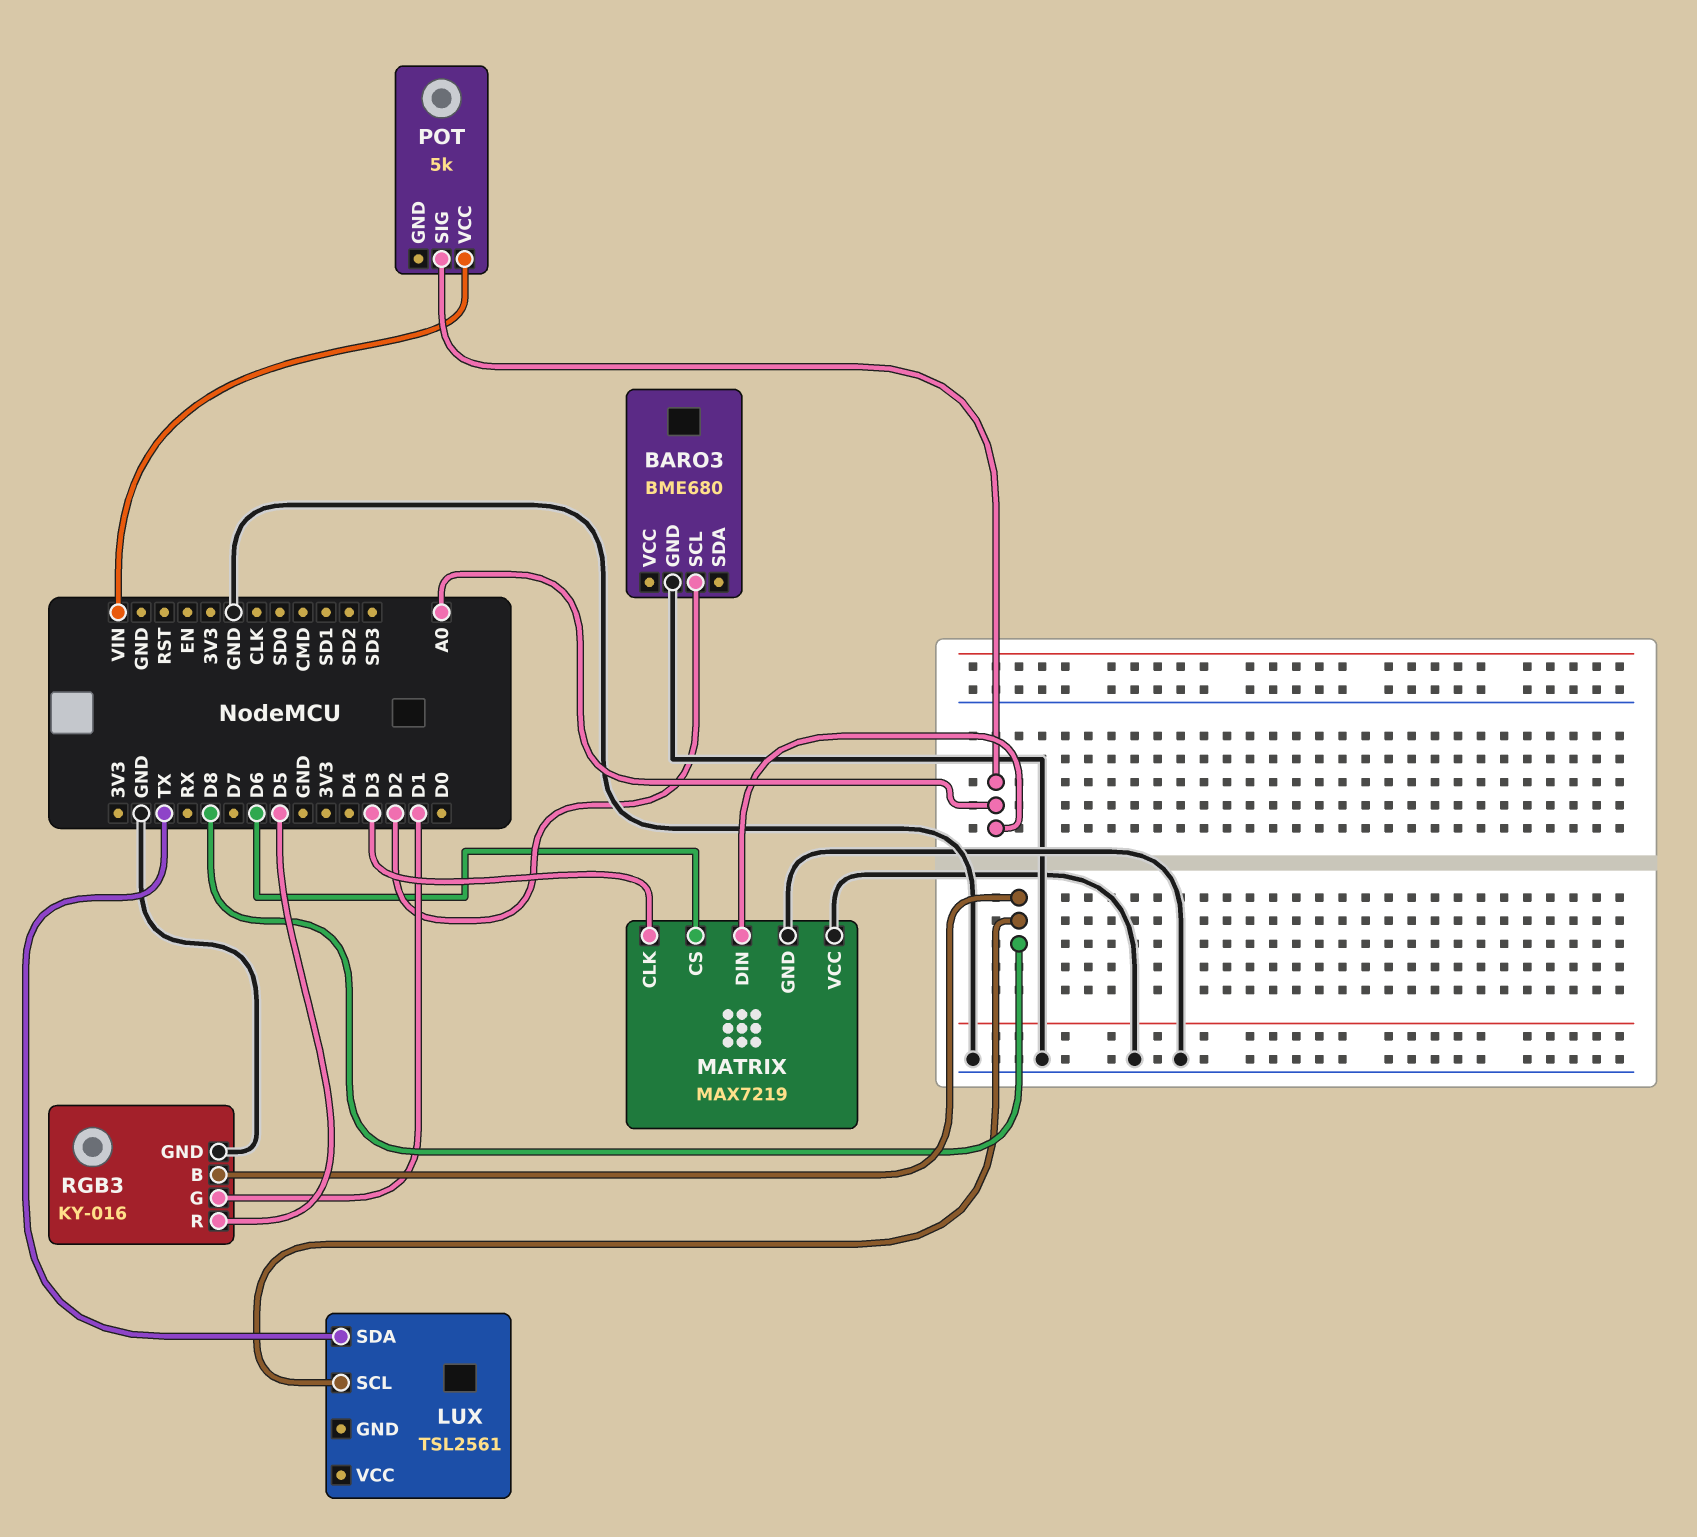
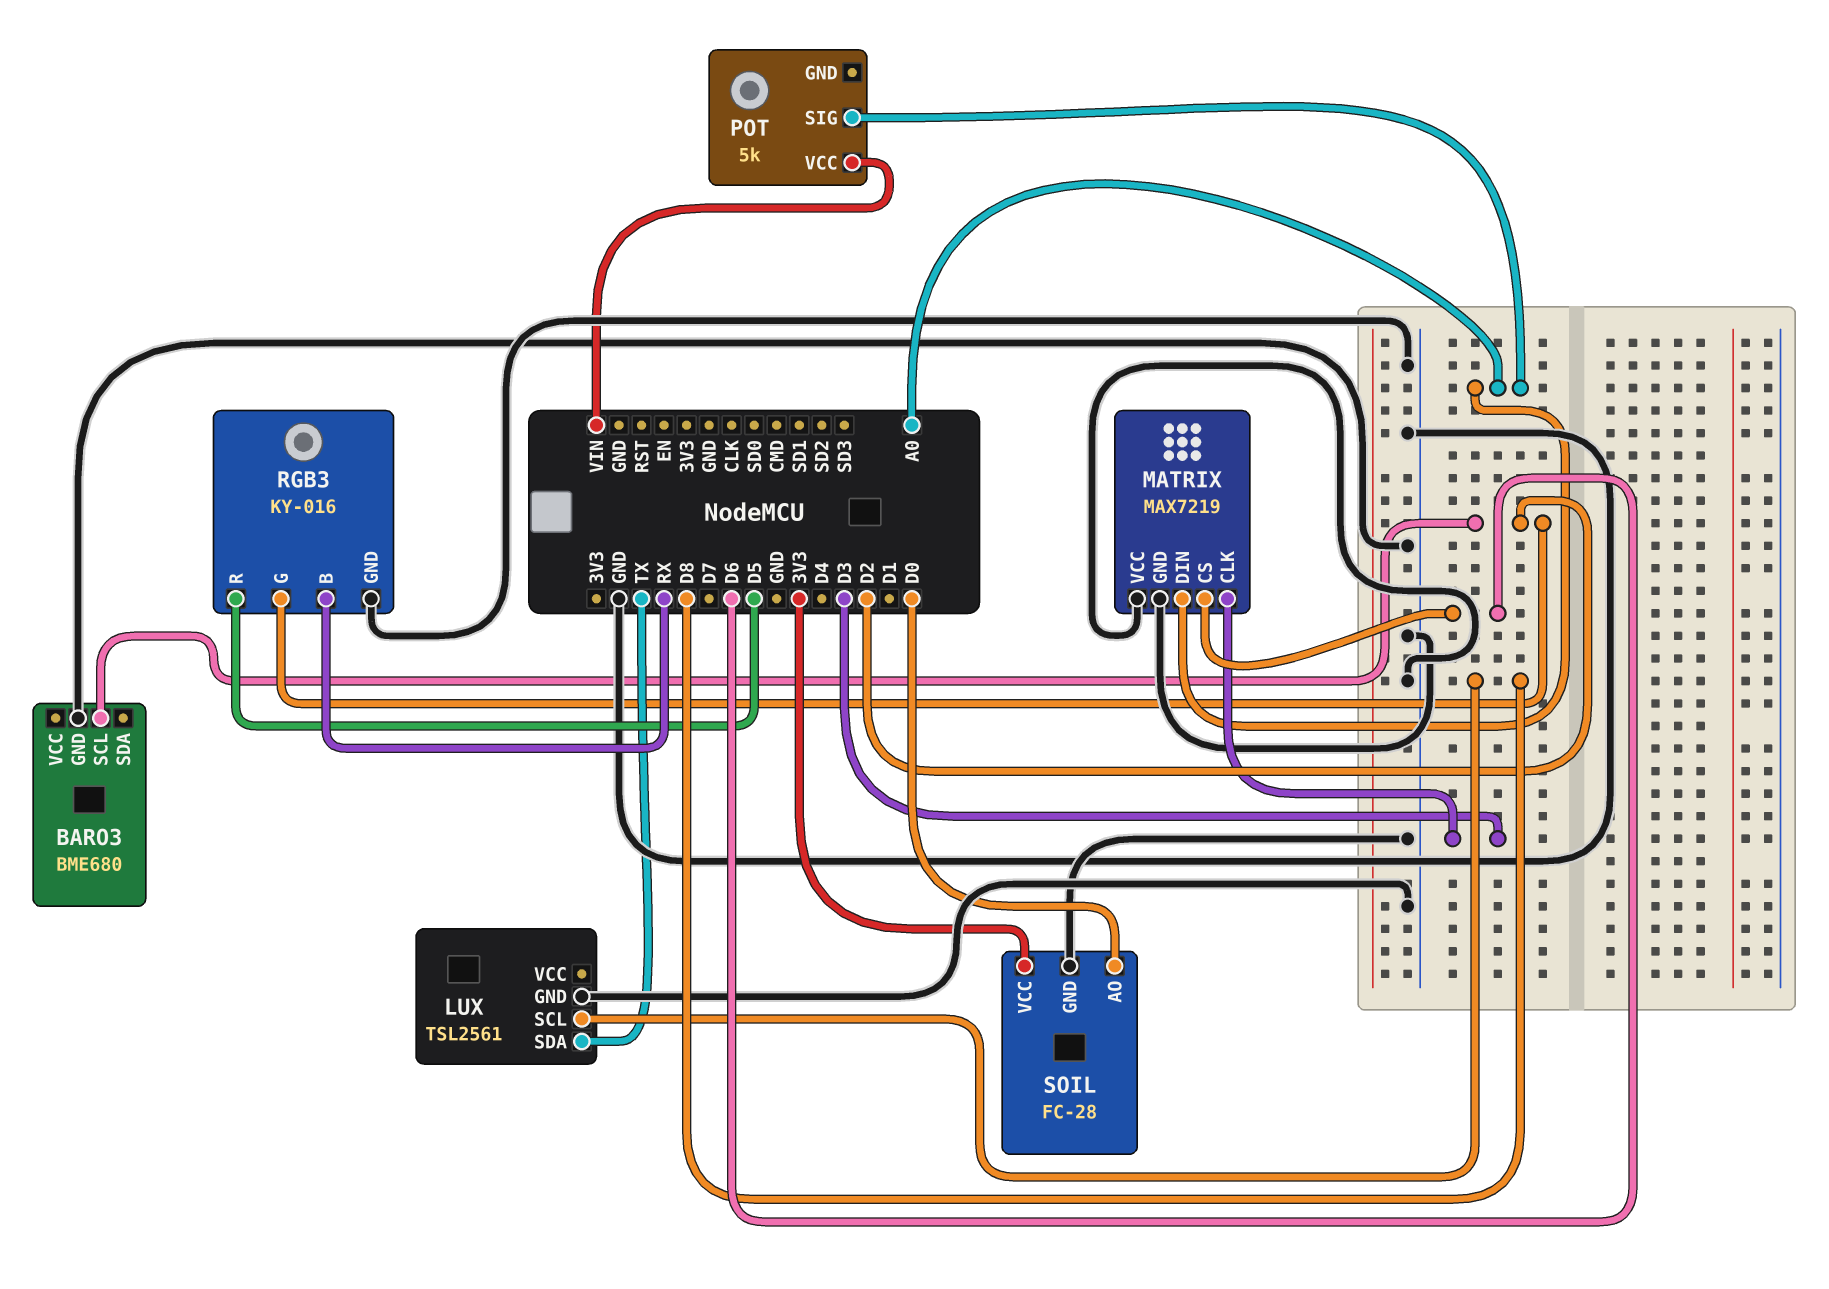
LUX pin GND: none -> GND
RGB3 pin B: D8 -> RX
RGB3 pin G: D1 -> D2
SOIL: none -> FC-28
SOIL pin AO: none -> D0
SOIL pin GND: none -> GND
SOIL pin VCC: none -> 3V3

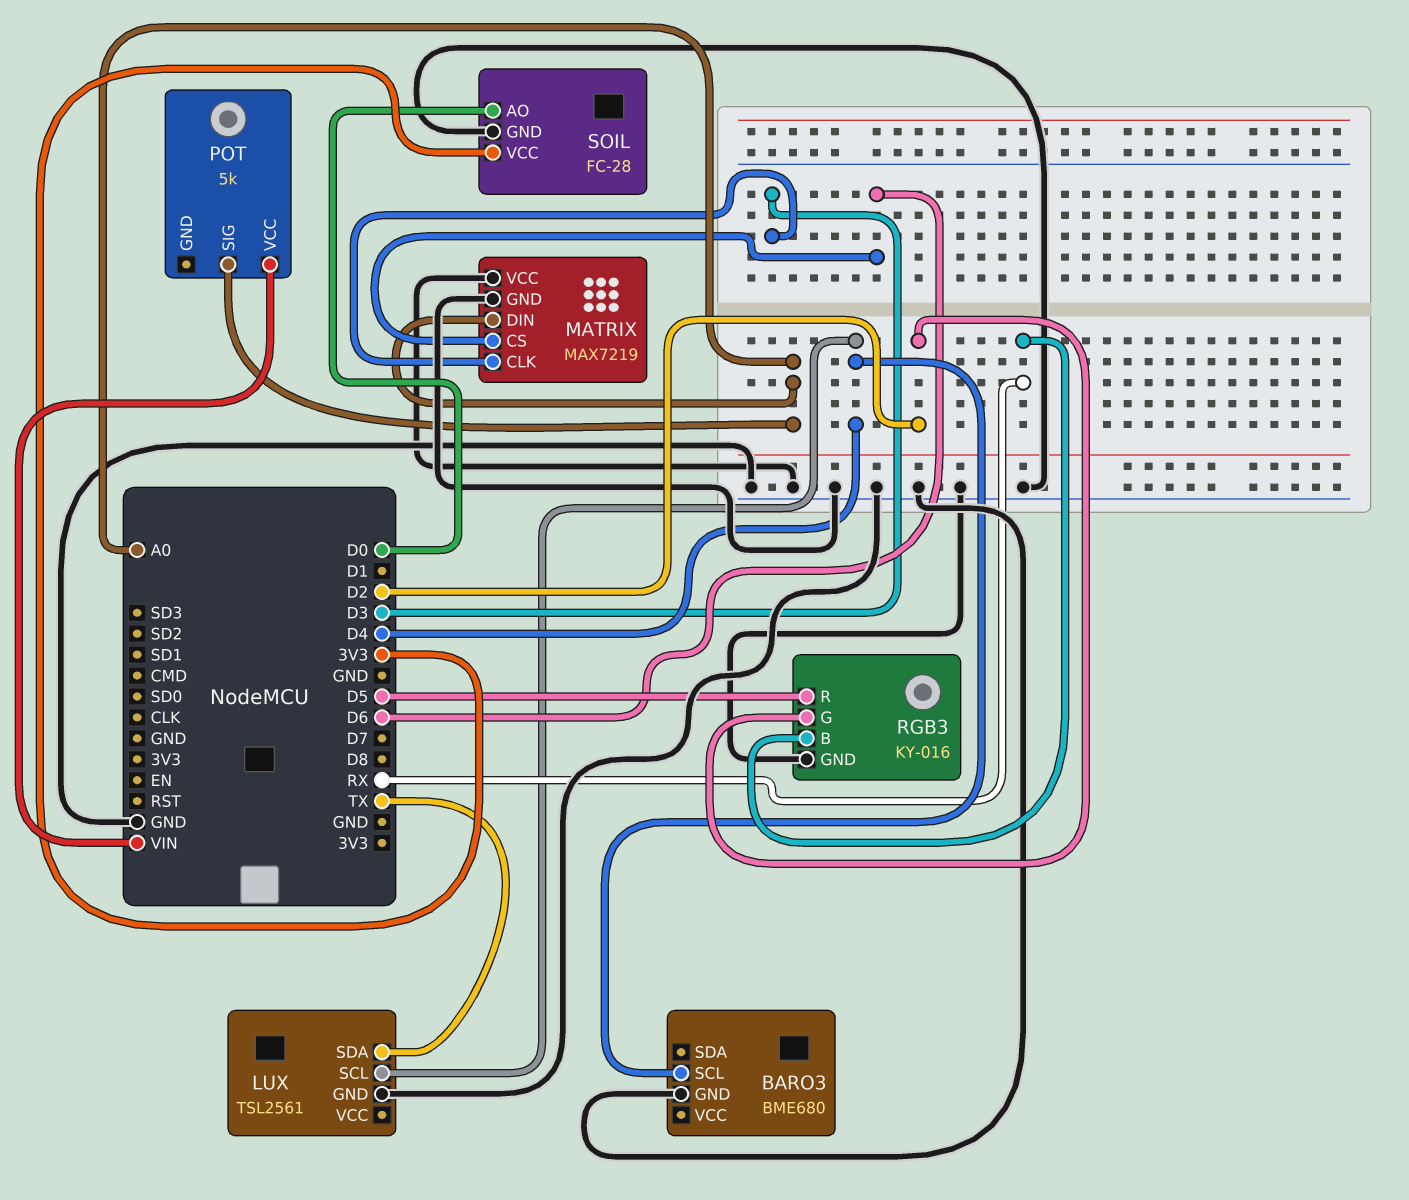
BARO3 pin SCL: D2 -> D4
LUX pin SCL: D8 -> D4

